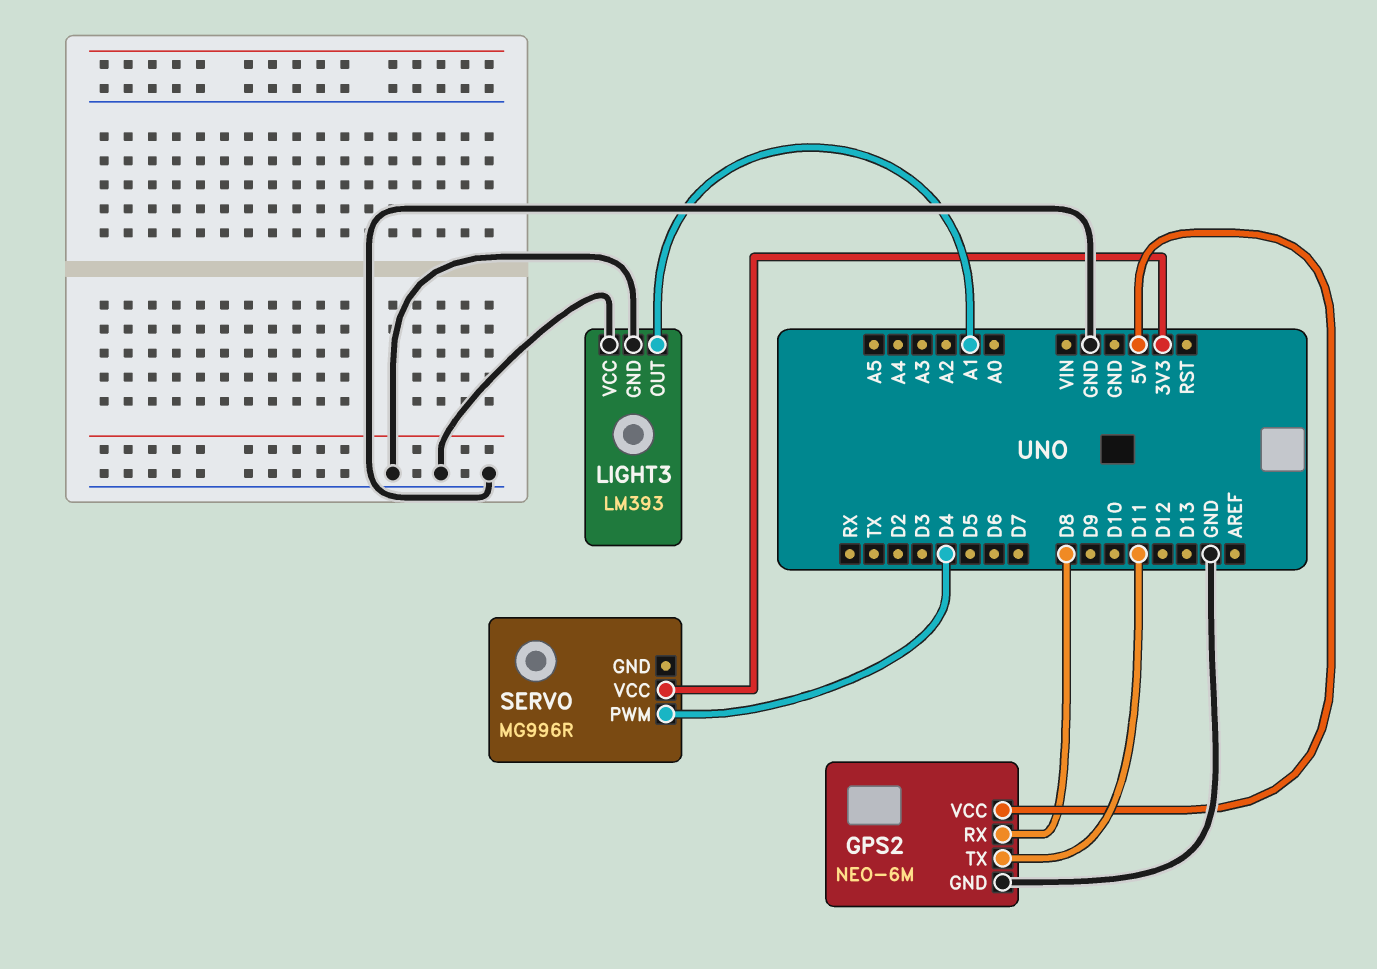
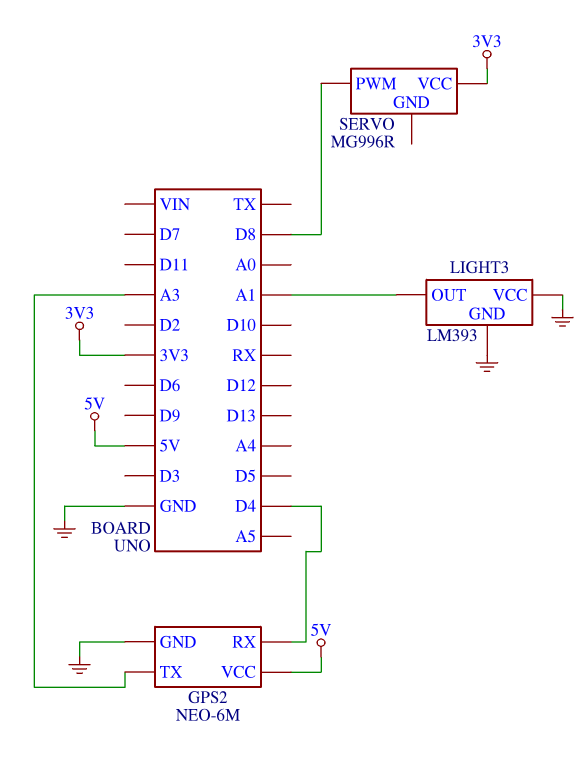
GPS2 pin RX: D8 -> D4
GPS2 pin TX: D11 -> A3
SERVO pin PWM: D4 -> D8

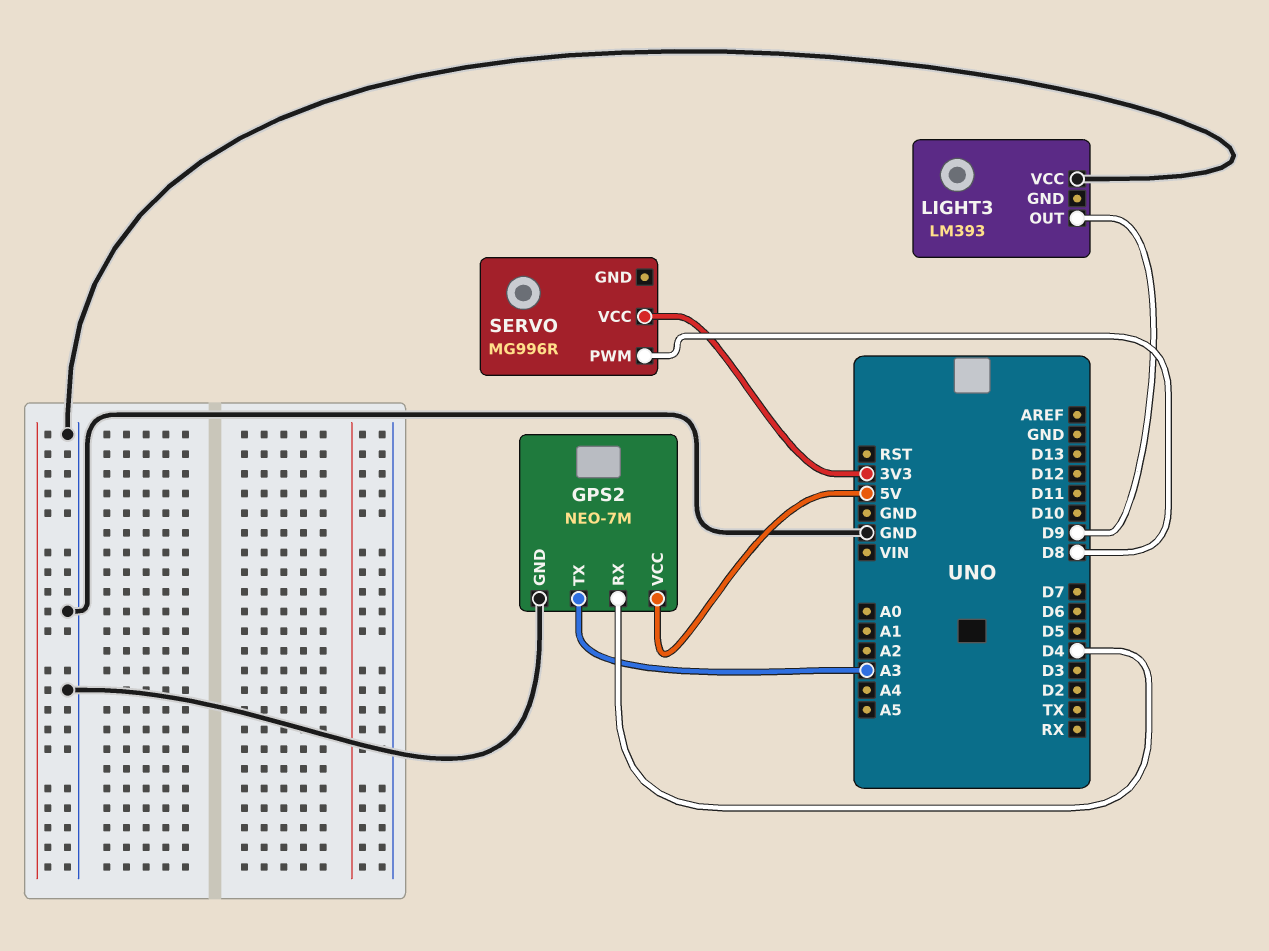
GPS2: NEO-6M -> NEO-7M
LIGHT3 pin GND: GND -> none
LIGHT3 pin OUT: A1 -> D9

